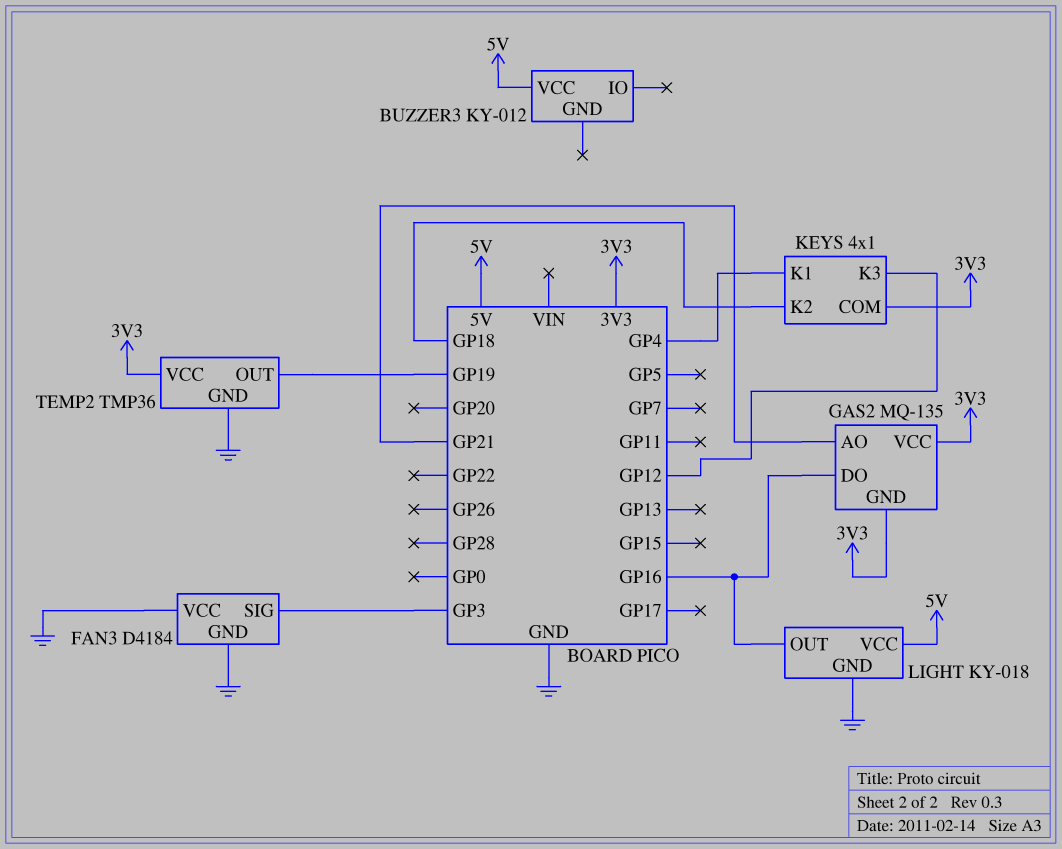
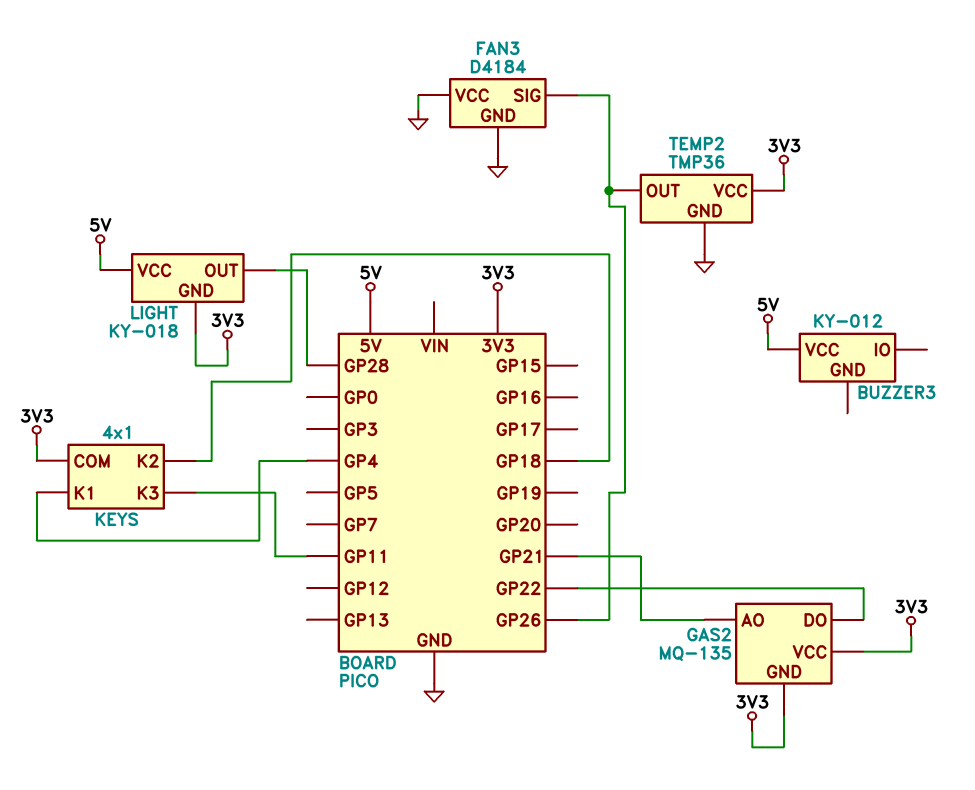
FAN3 pin SIG: GP3 -> GP26
GAS2 pin DO: GP16 -> GP22
KEYS pin K3: GP12 -> GP11
LIGHT pin GND: GND -> 3V3
LIGHT pin OUT: GP16 -> GP28
TEMP2 pin OUT: GP19 -> GP26

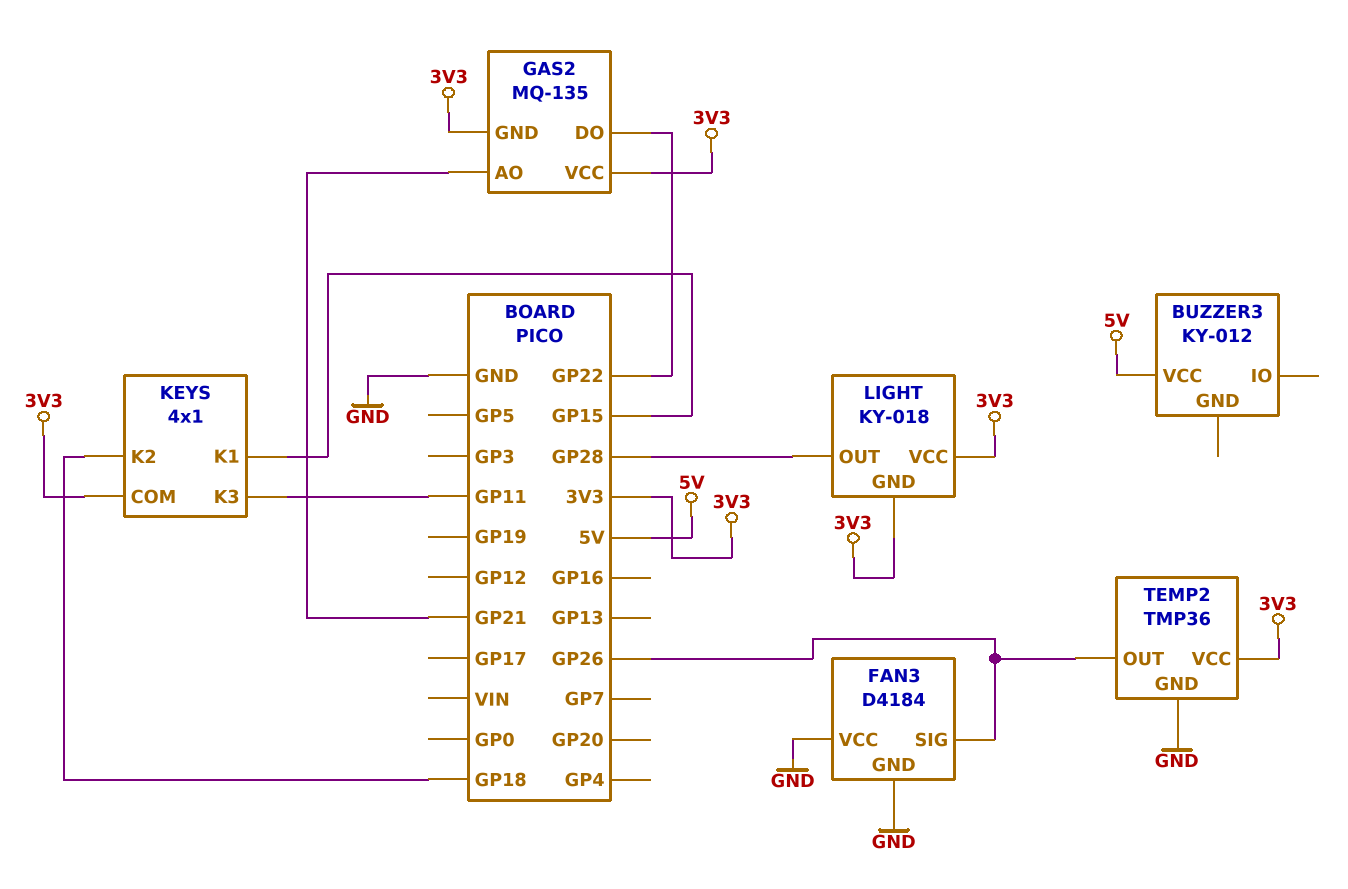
KEYS pin K1: GP4 -> GP15
LIGHT pin VCC: 5V -> 3V3

